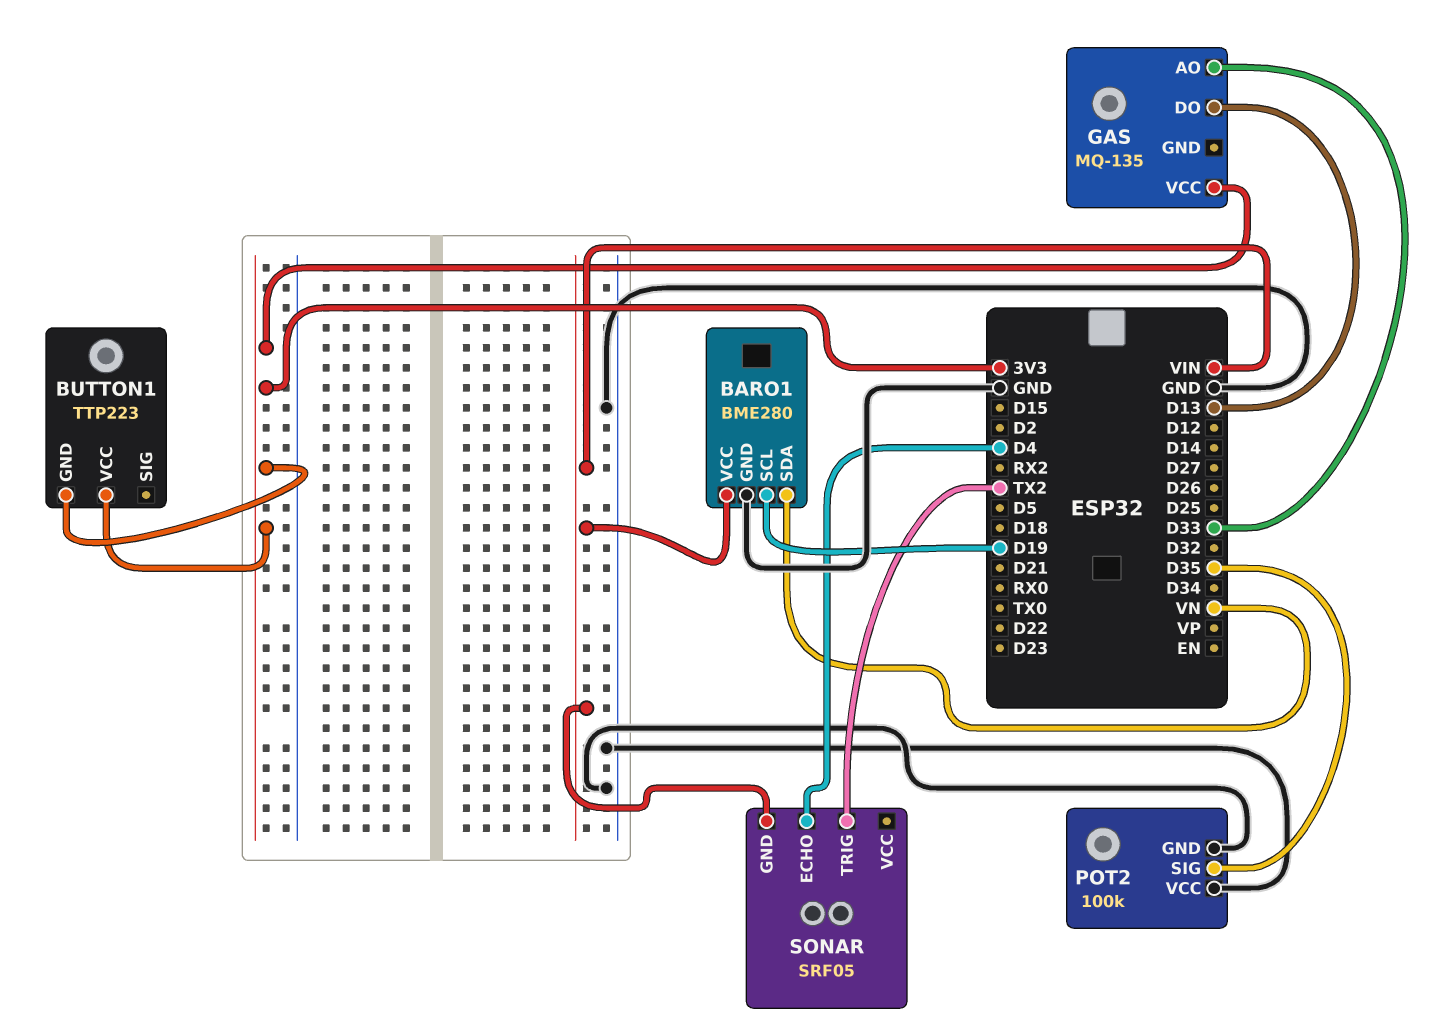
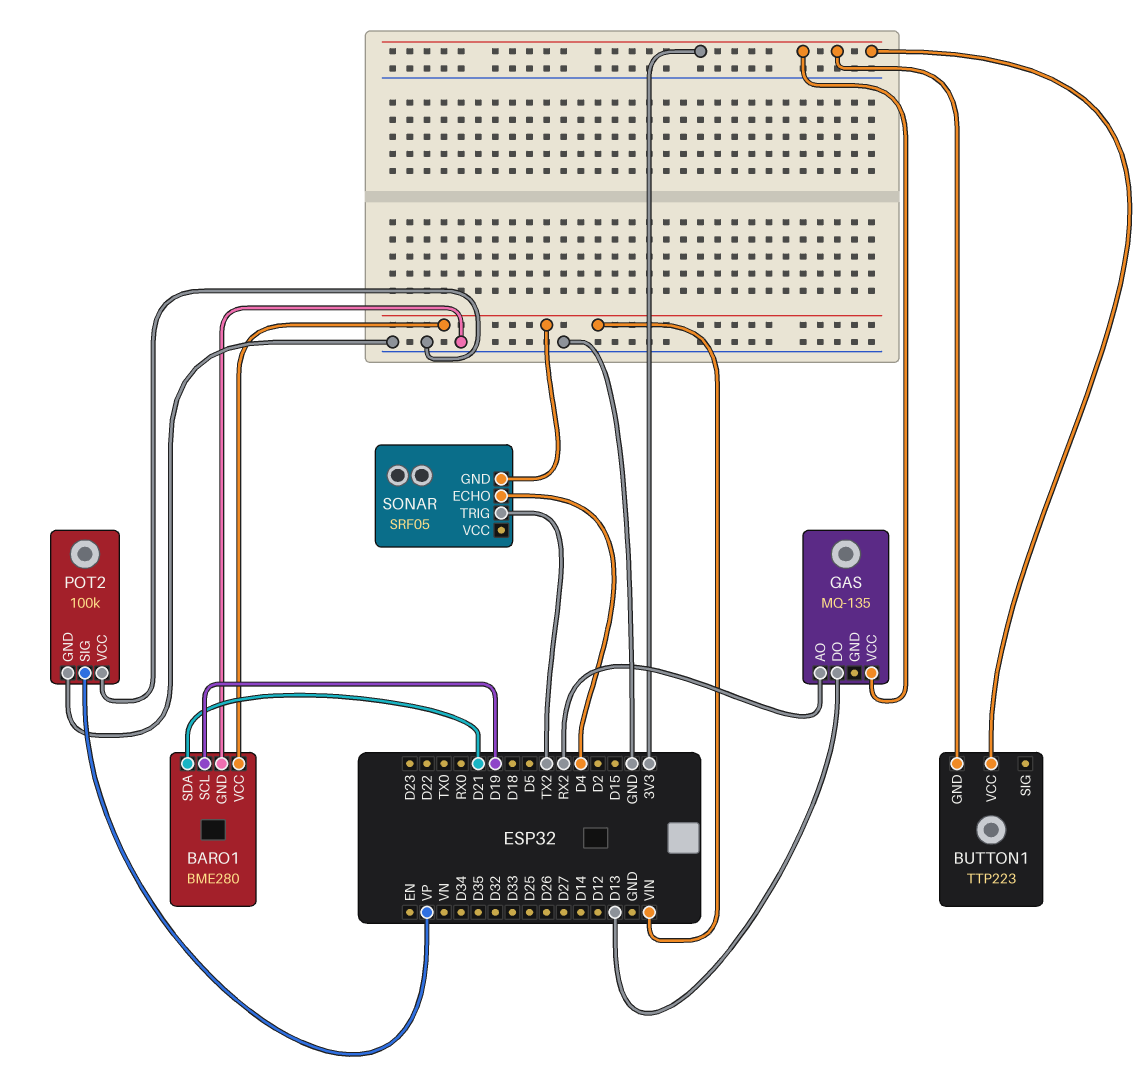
BARO1 pin SDA: VN -> D21
GAS pin AO: D33 -> RX2
POT2 pin SIG: D35 -> VP

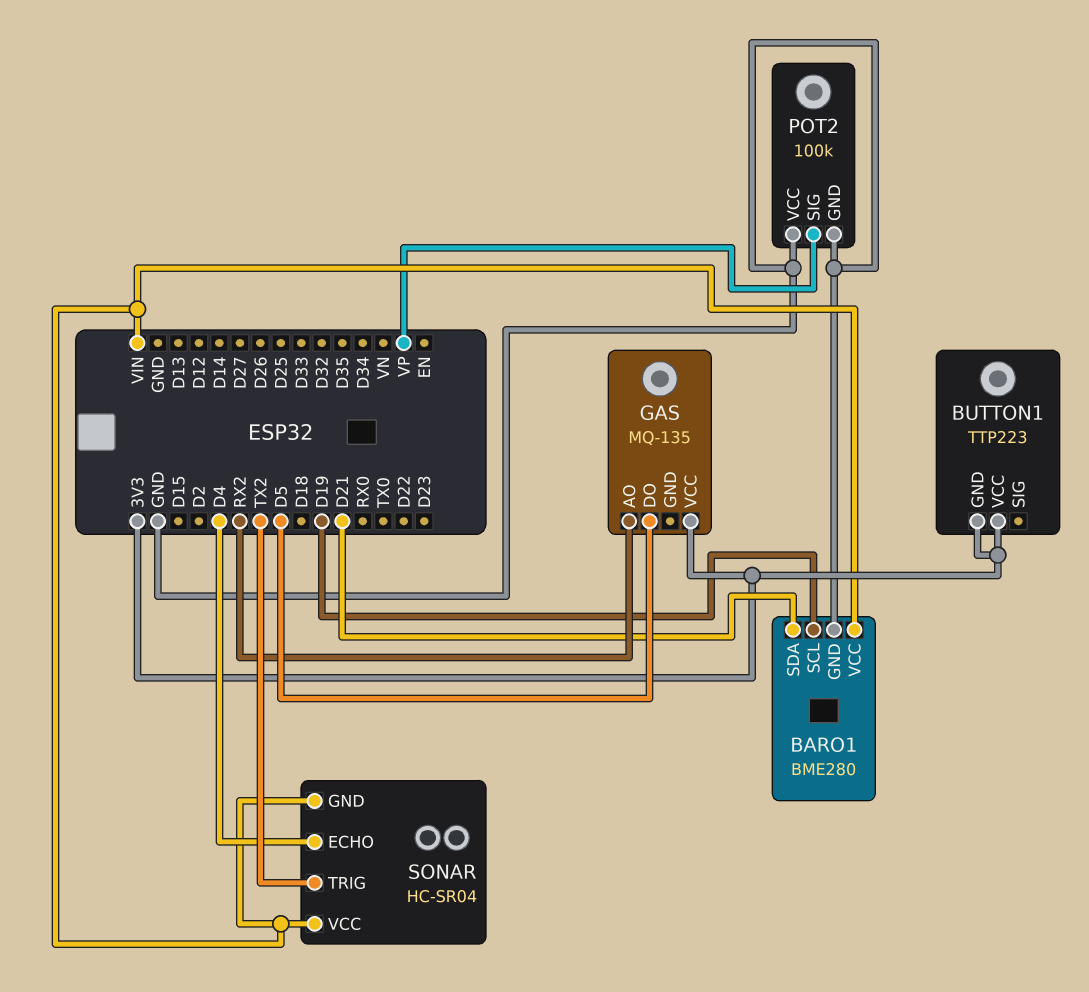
GAS pin DO: D13 -> D5
SONAR: SRF05 -> HC-SR04
SONAR pin VCC: none -> VIN

